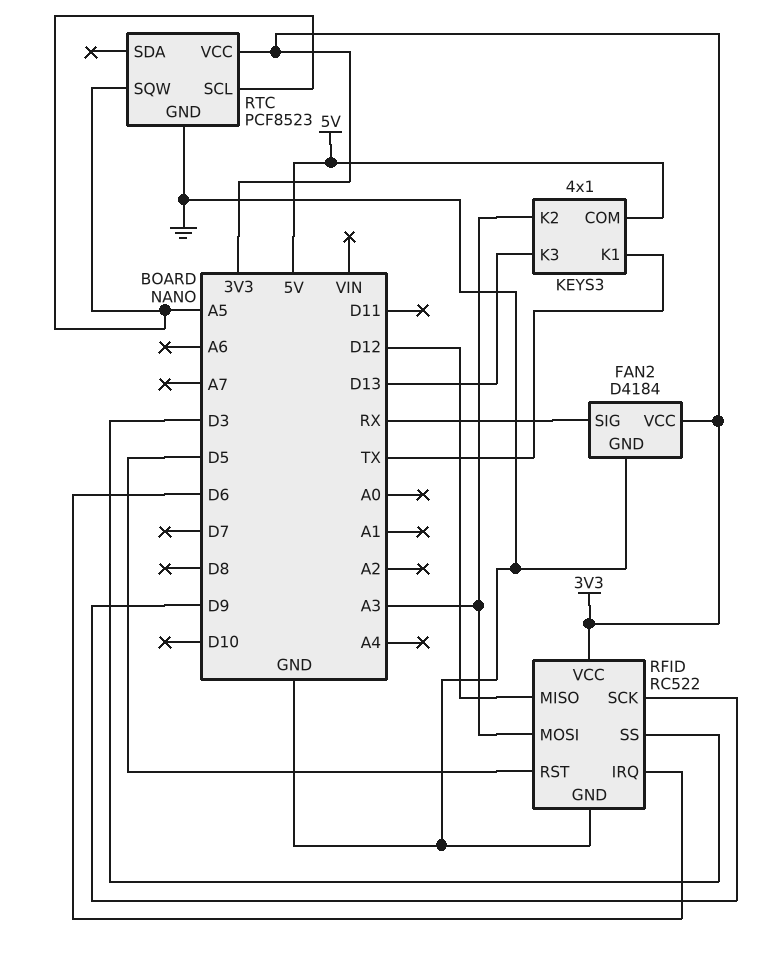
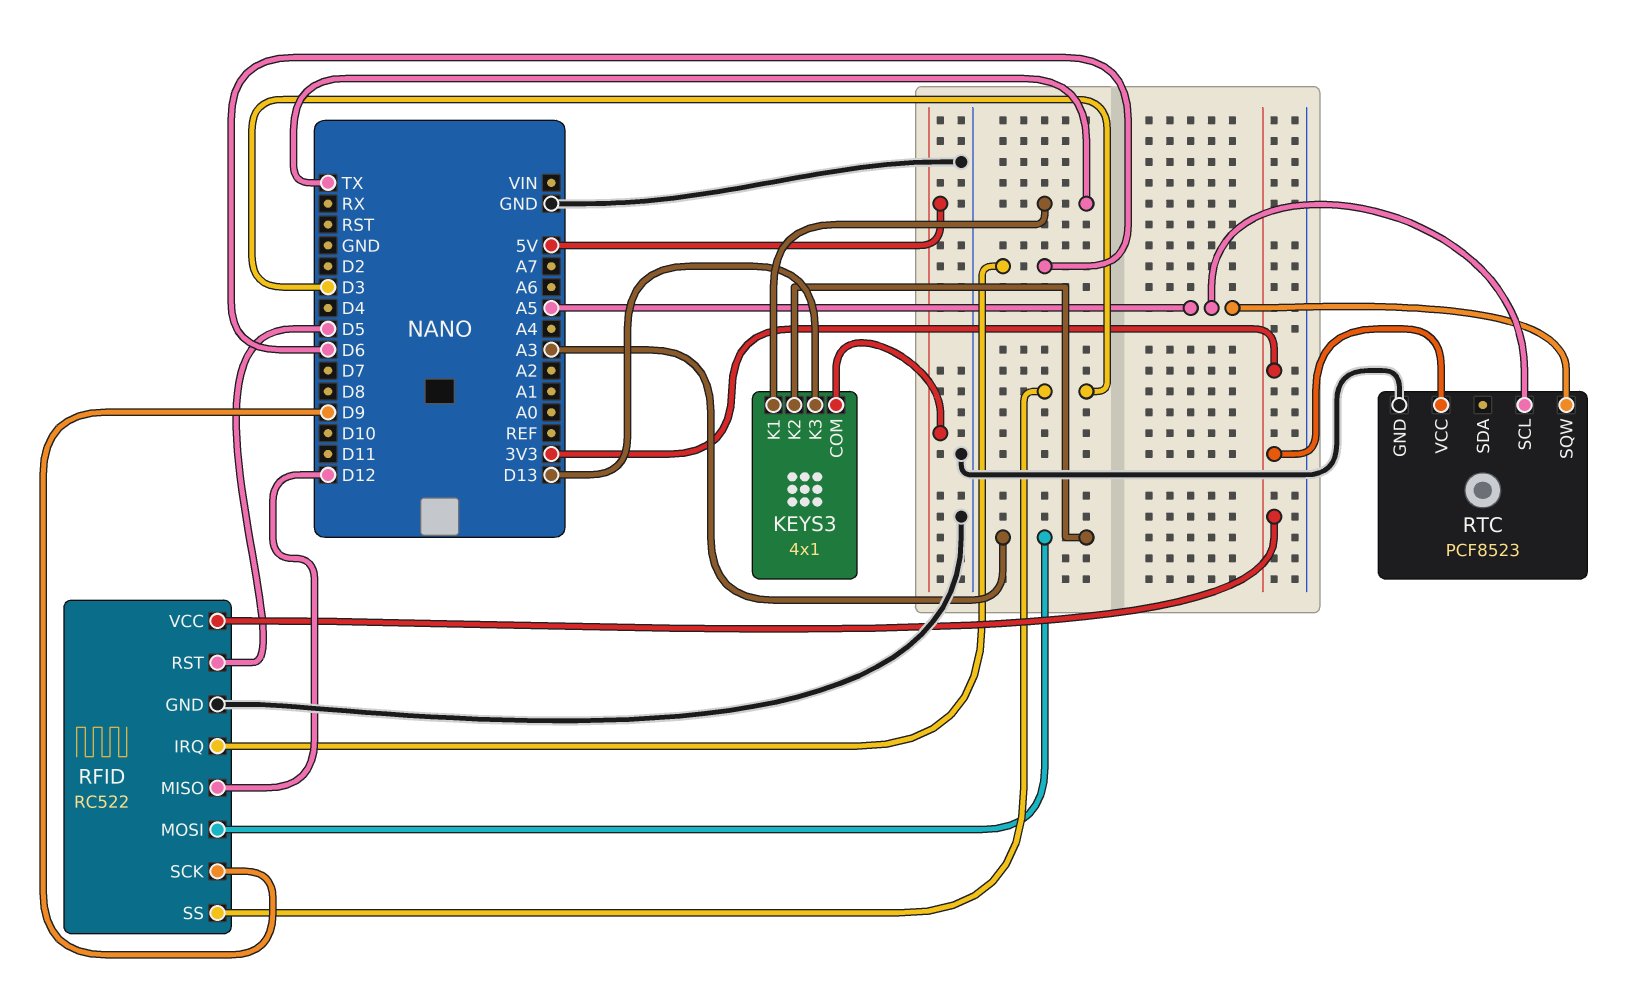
FAN2: D4184 -> none
FAN2 pin GND: GND -> none
FAN2 pin SIG: RX -> none
FAN2 pin VCC: 3V3 -> none

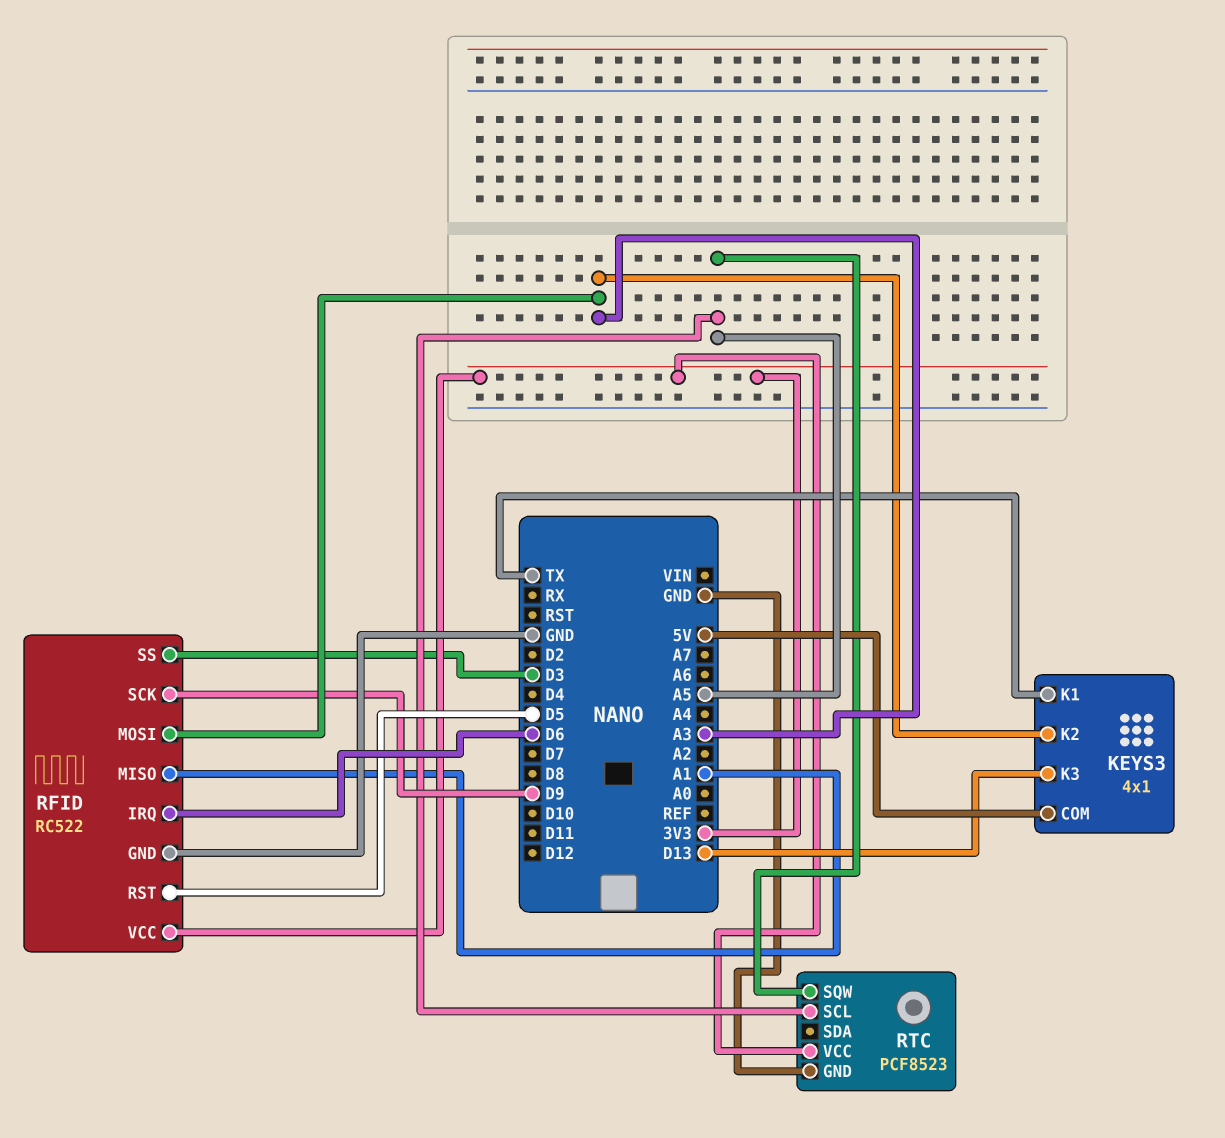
RFID pin MISO: D12 -> A1

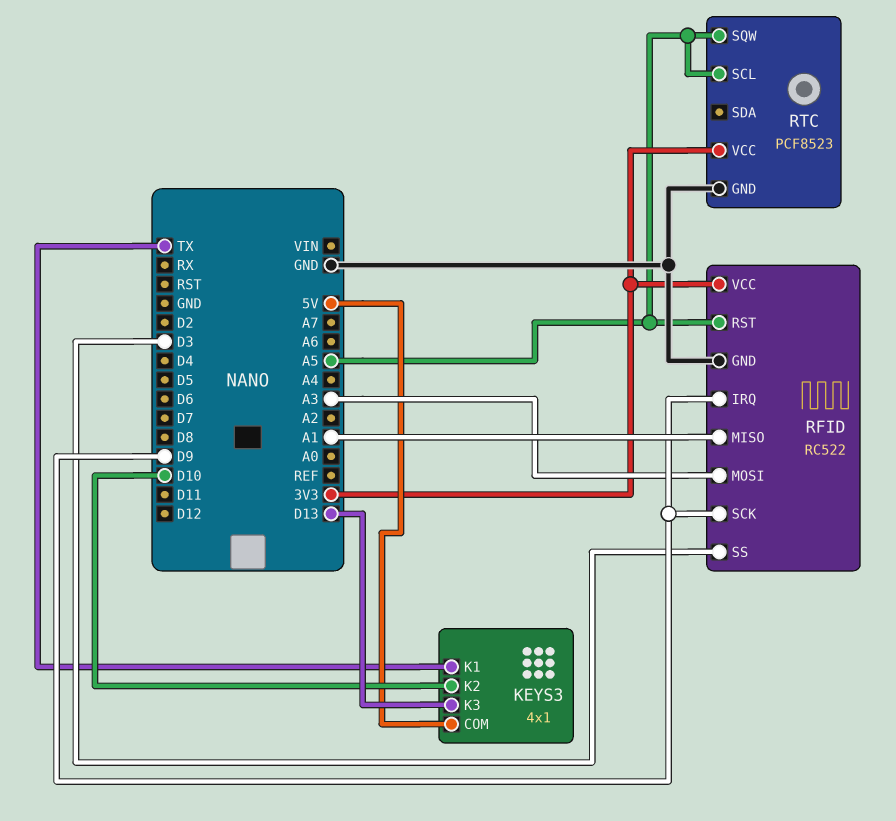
KEYS3 pin K2: A3 -> D10
RFID pin IRQ: D6 -> D9
RFID pin RST: D5 -> A5

